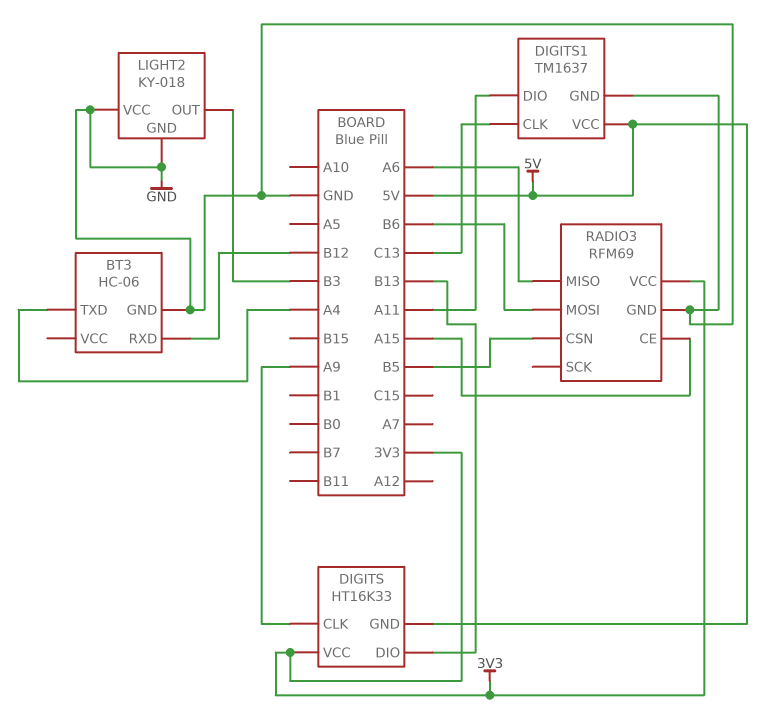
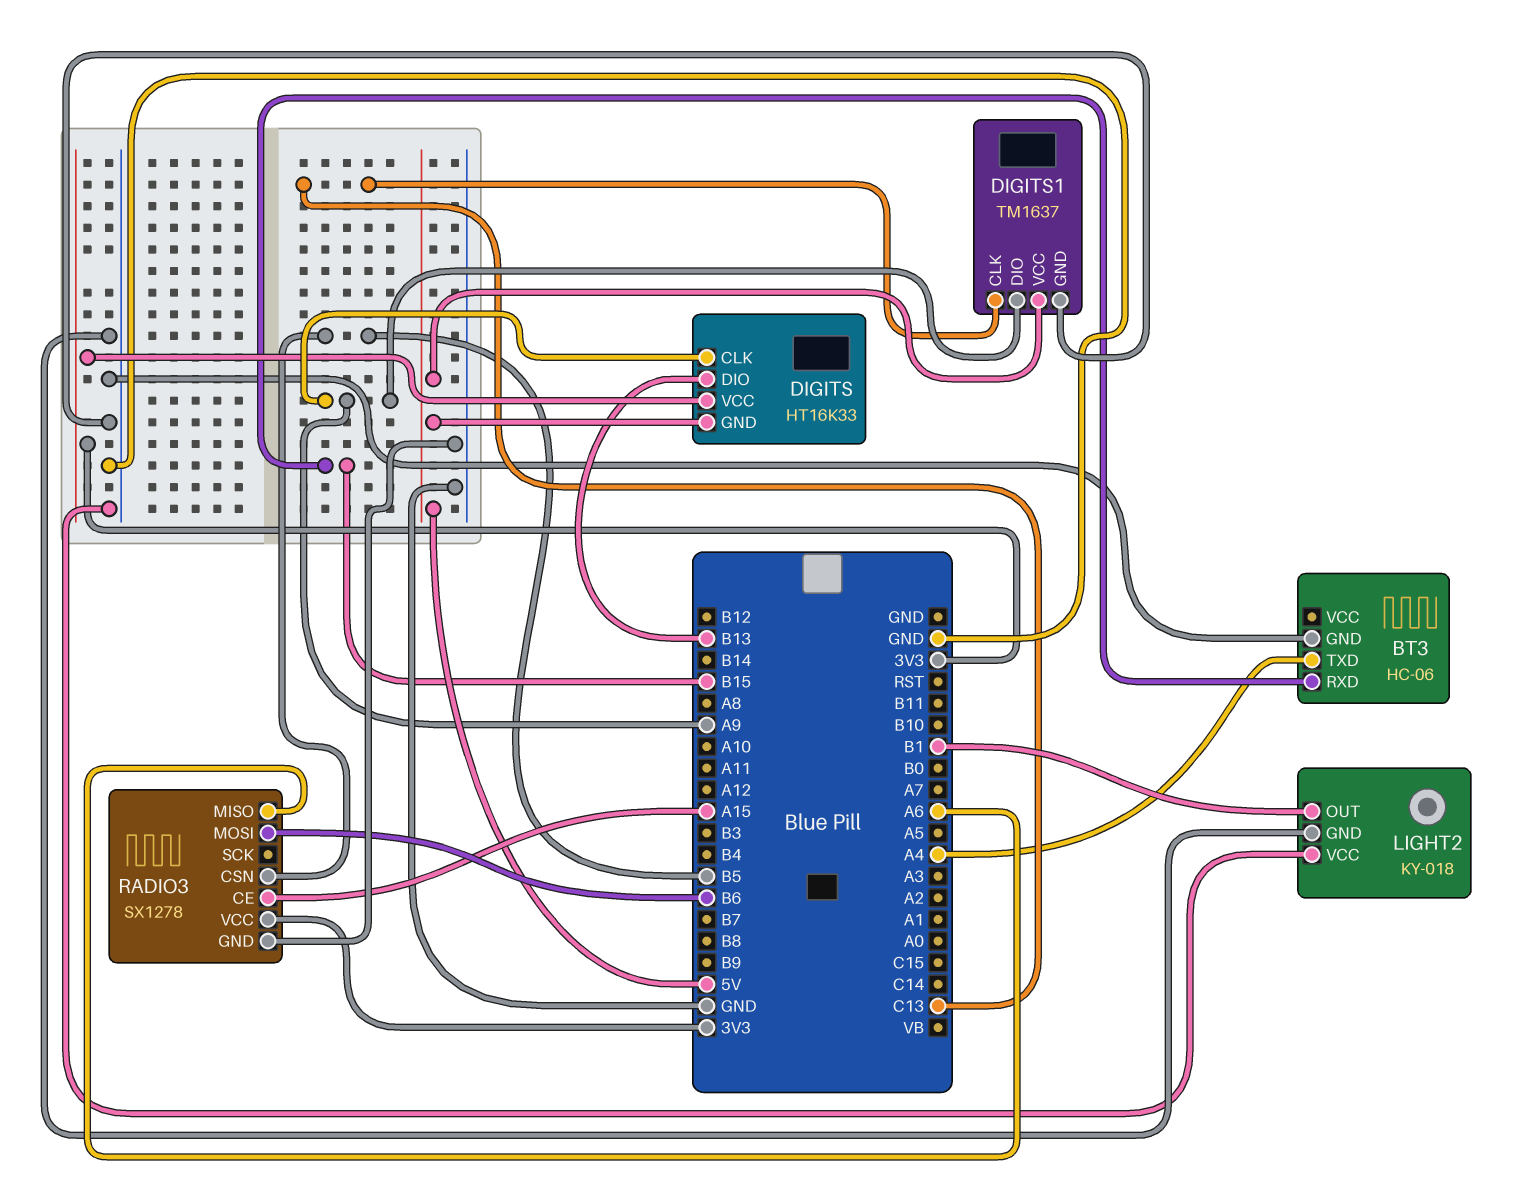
BT3 pin RXD: B12 -> B15
DIGITS1 pin DIO: A11 -> A9
LIGHT2 pin OUT: B3 -> B1
RADIO3: RFM69 -> SX1278

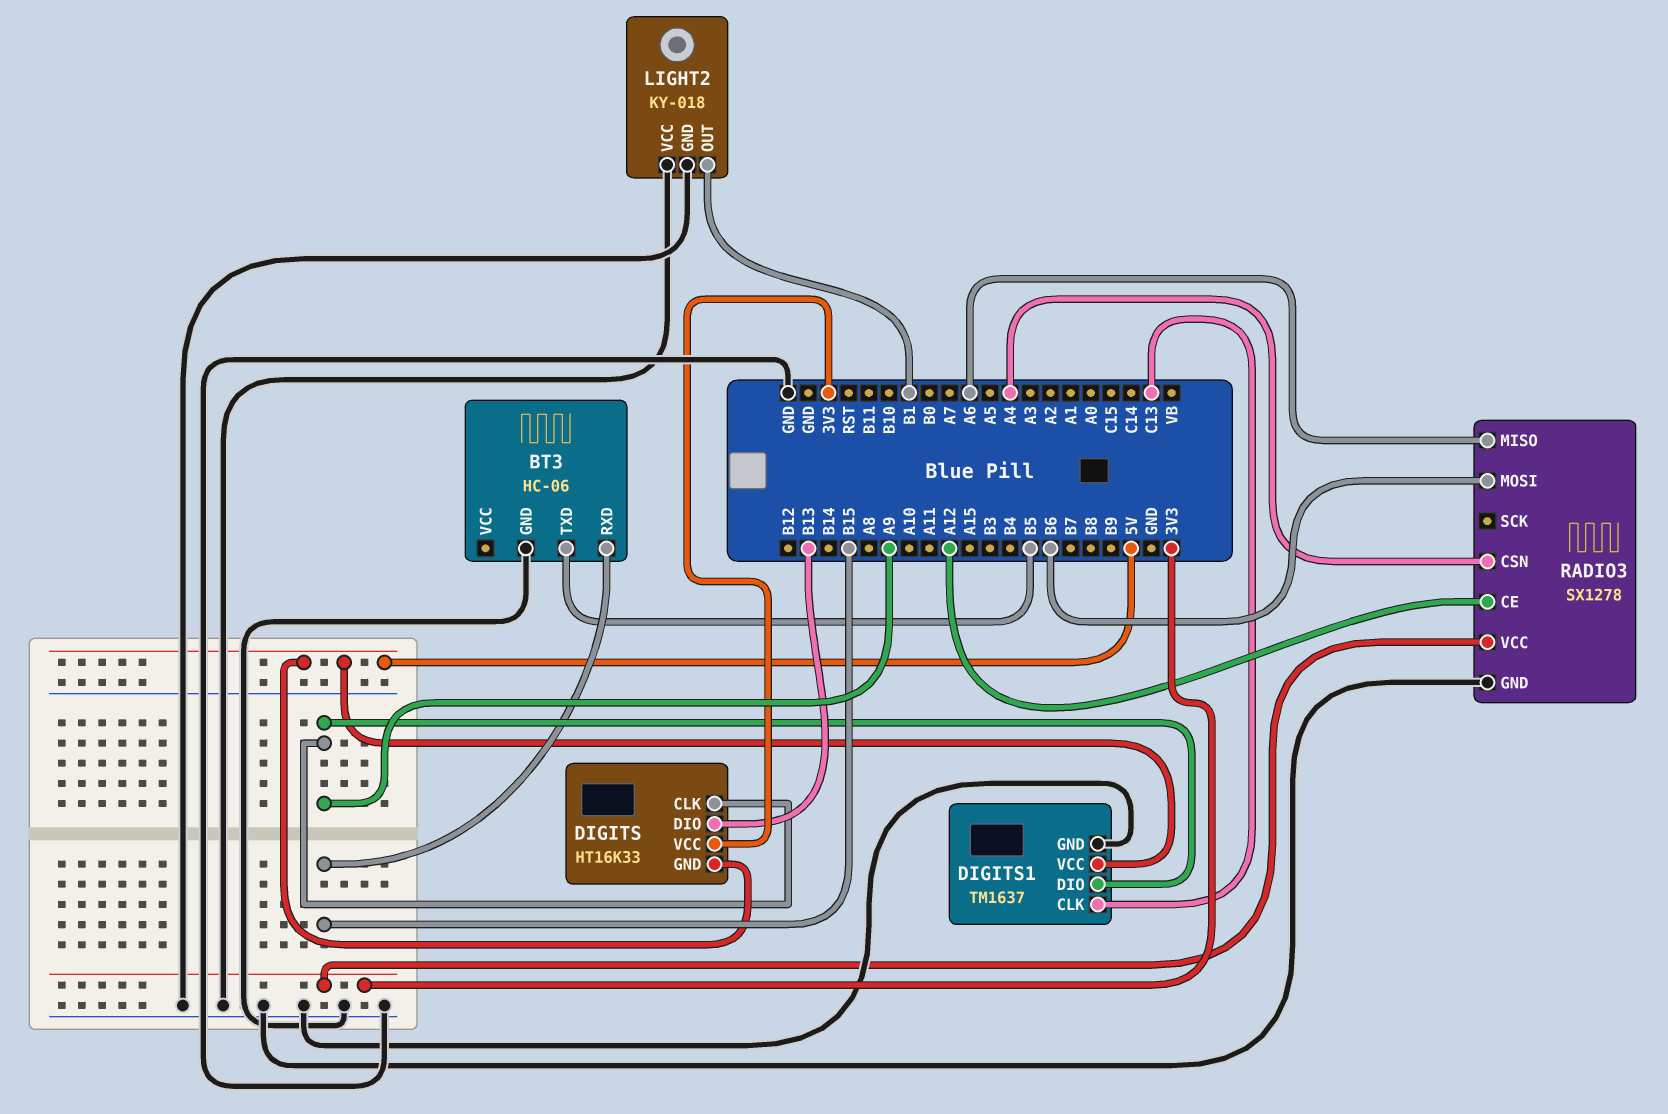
BT3 pin TXD: A4 -> B5
RADIO3 pin CE: A15 -> A12
RADIO3 pin CSN: B5 -> A4

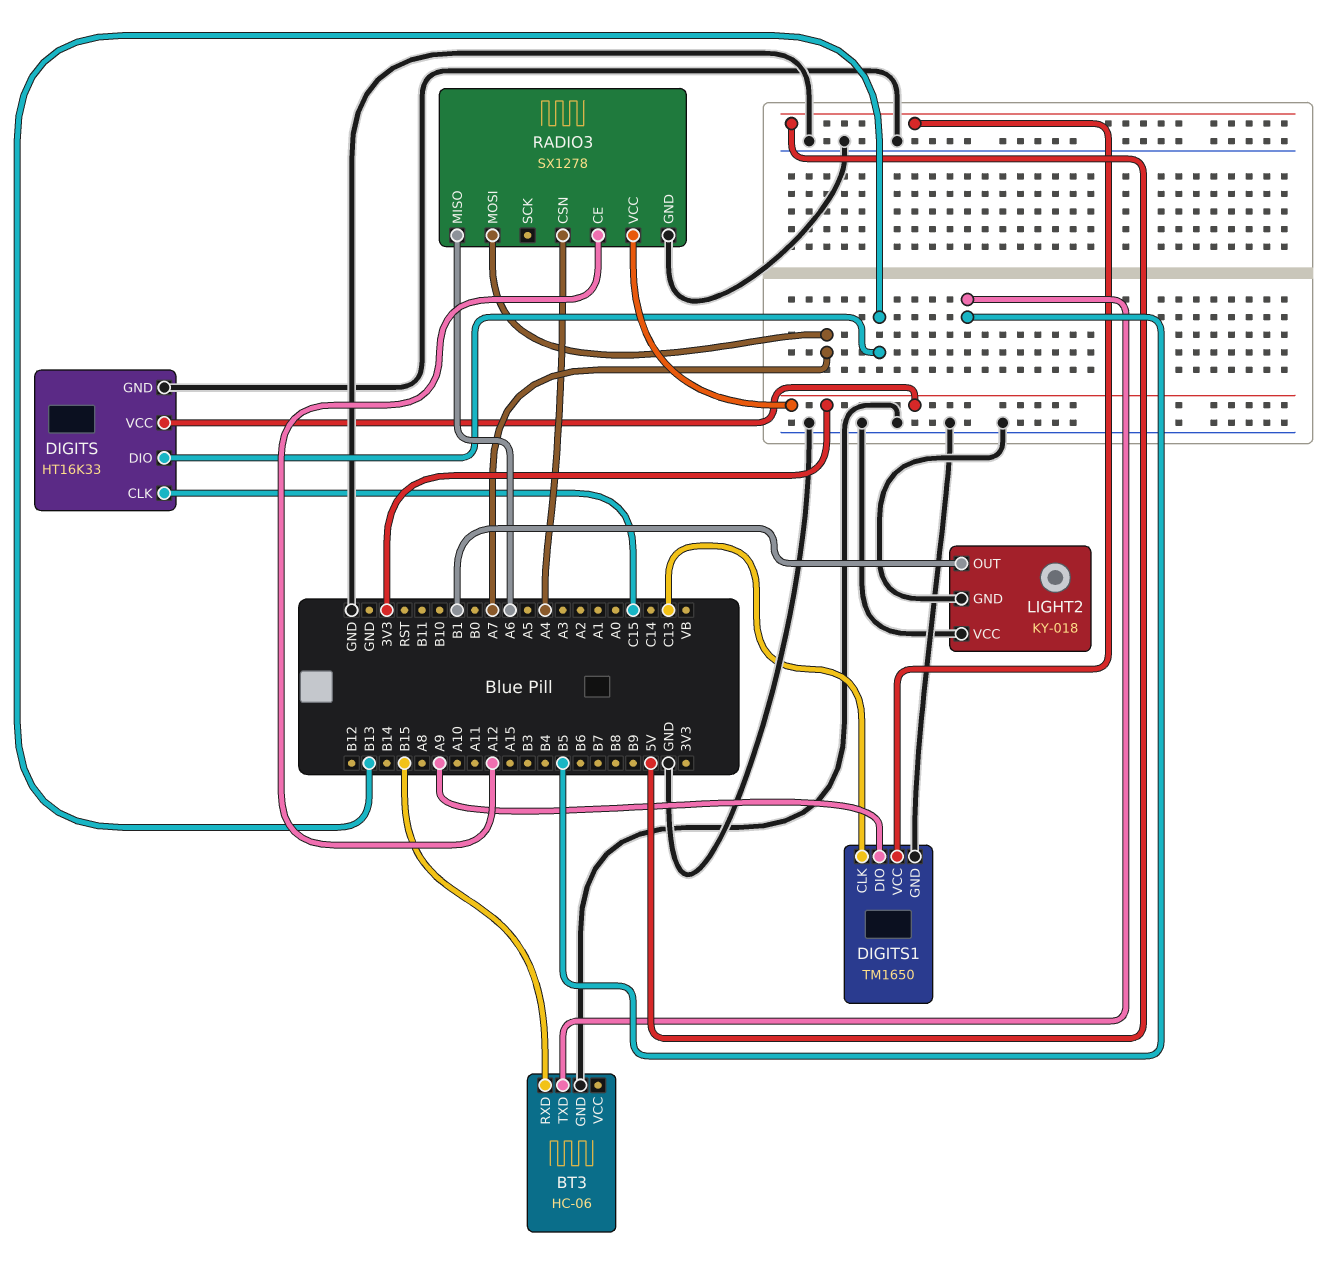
DIGITS pin CLK: A9 -> C15
DIGITS pin GND: 5V -> GND
DIGITS1: TM1637 -> TM1650
RADIO3 pin MOSI: B6 -> A7

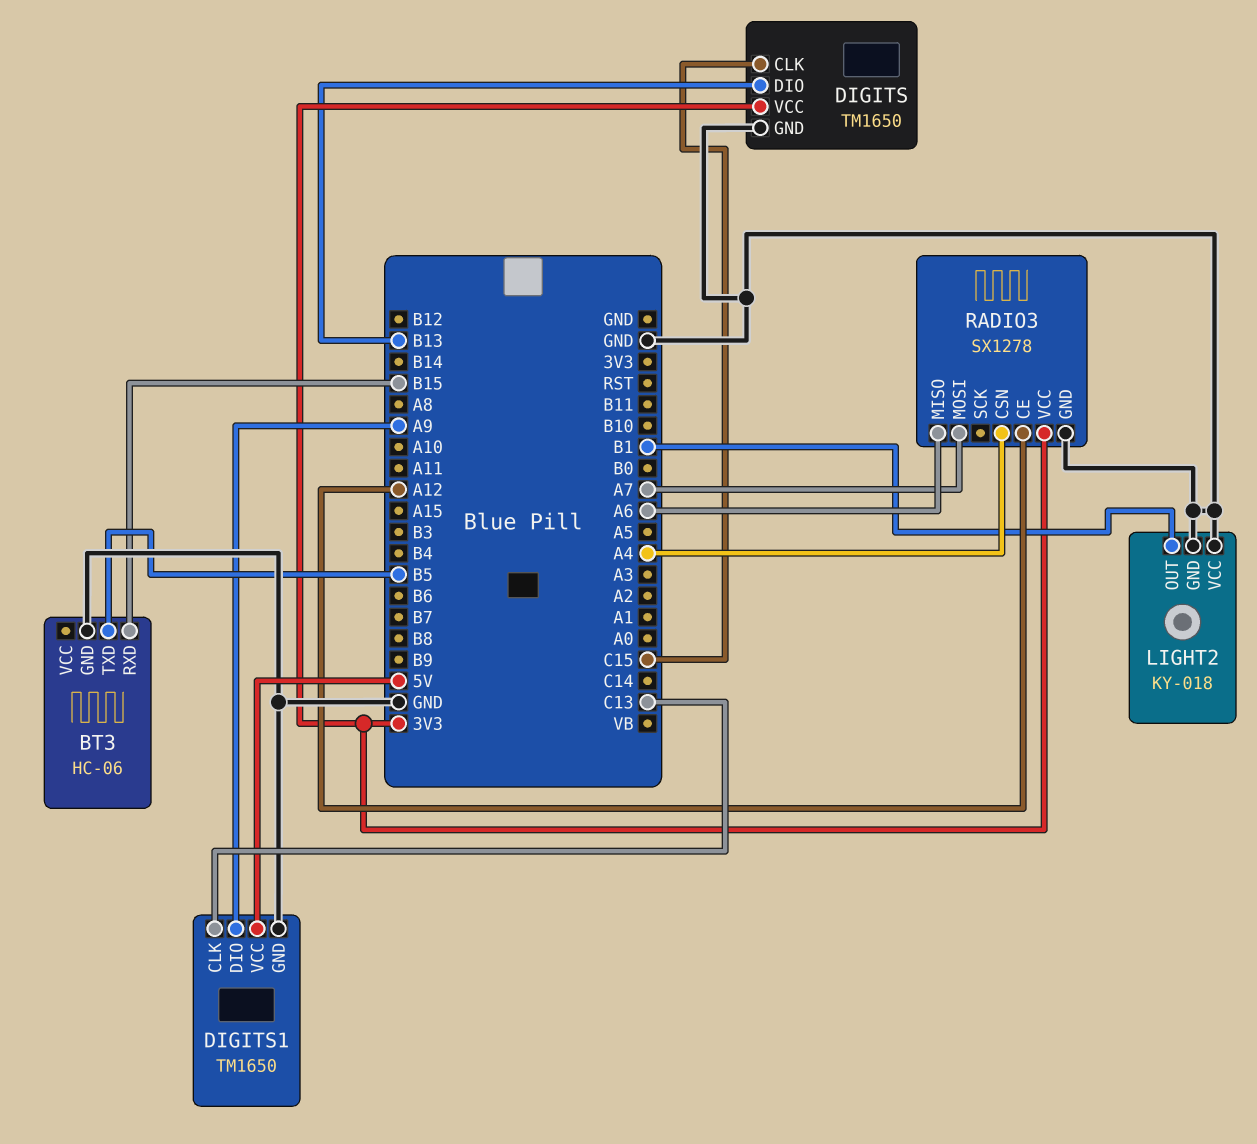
DIGITS: HT16K33 -> TM1650

